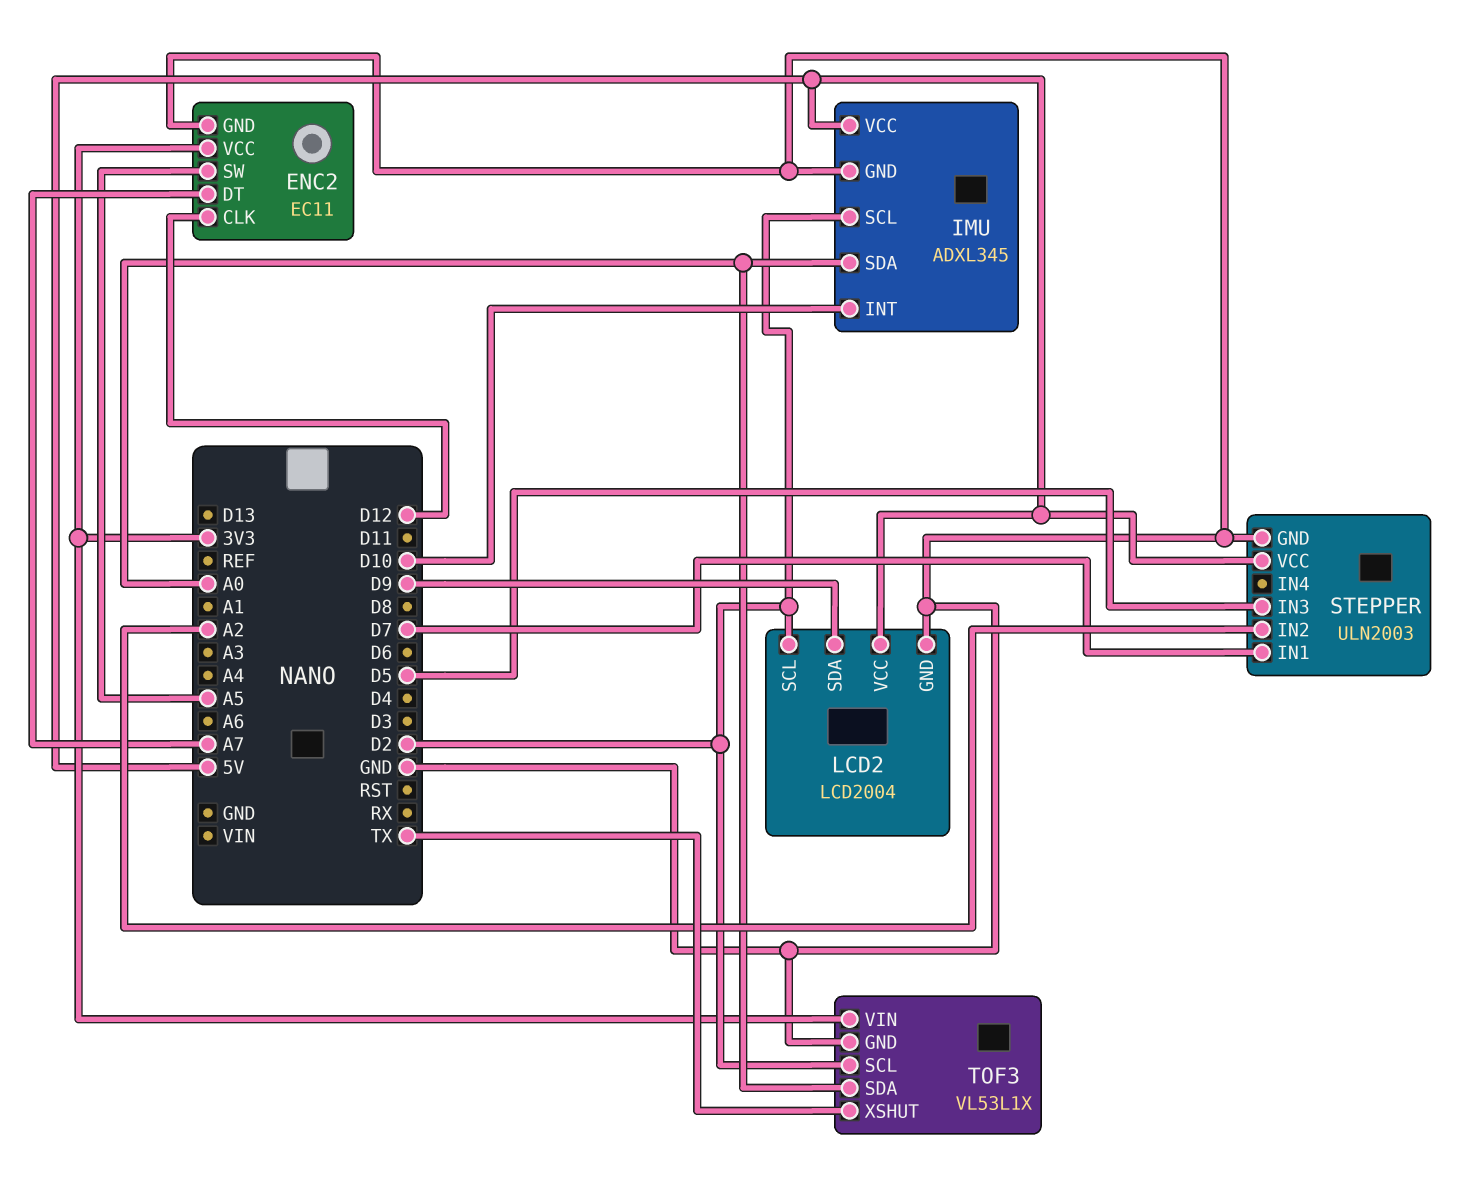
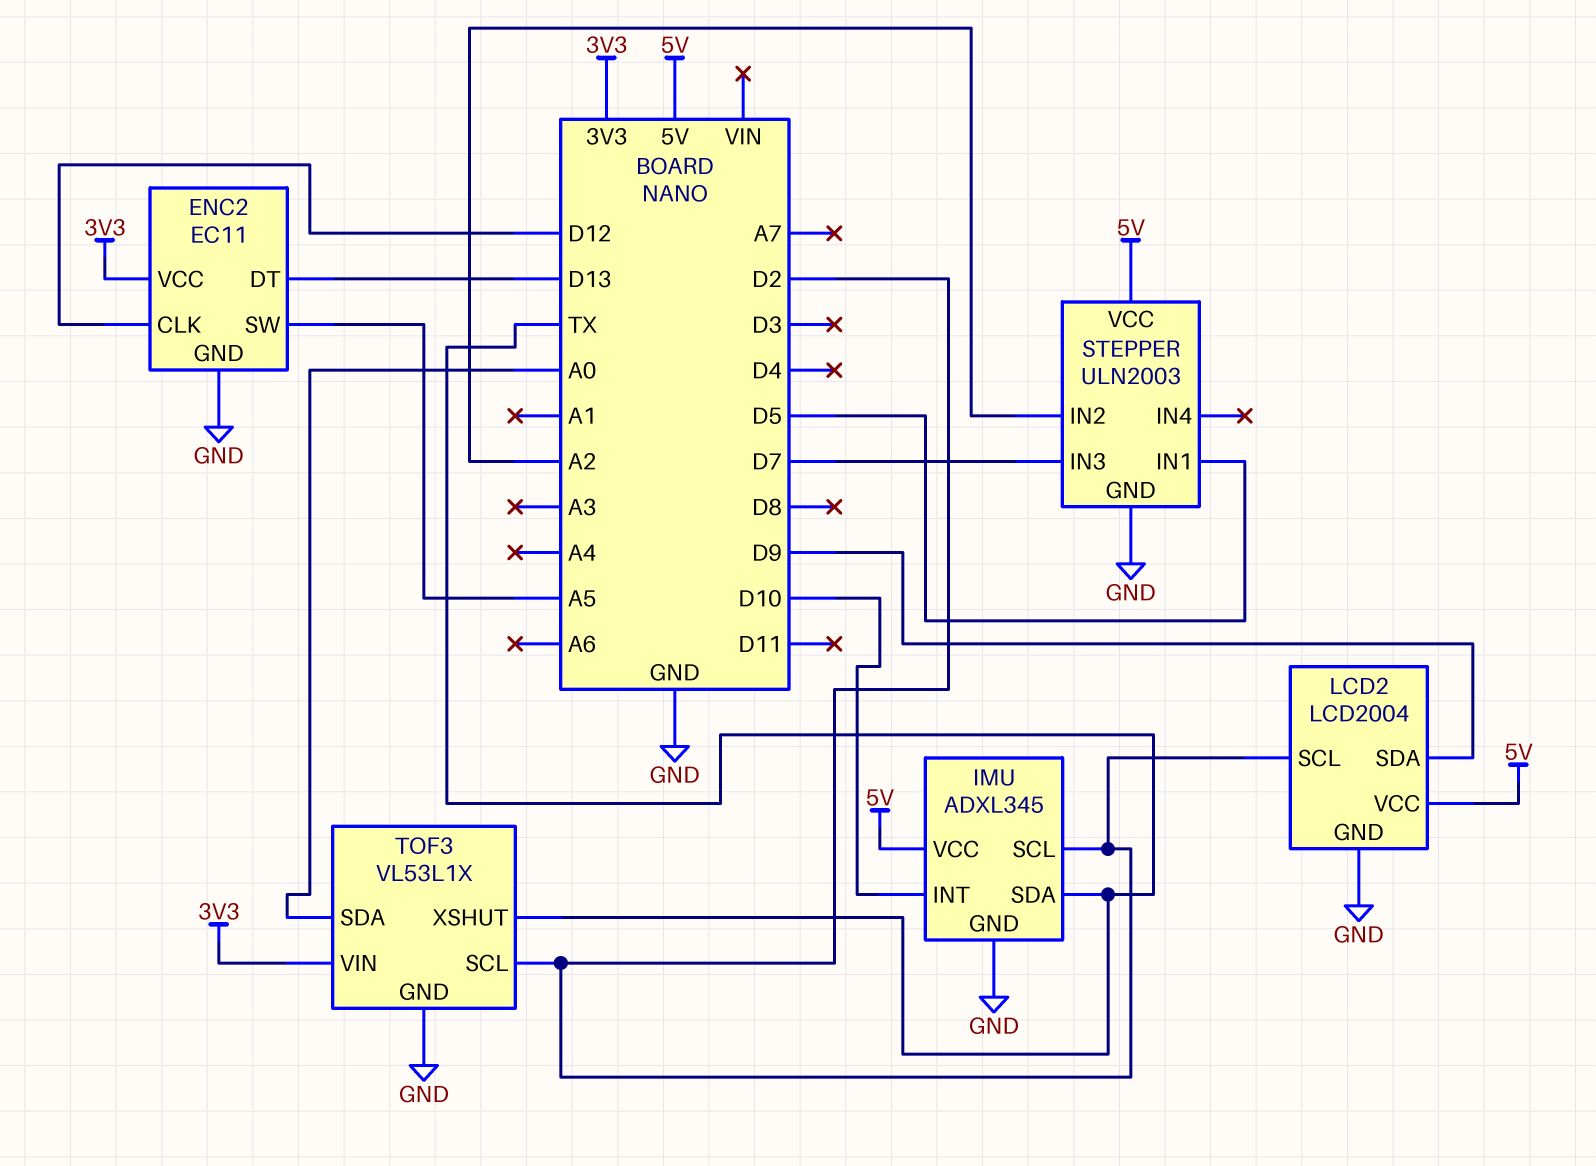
ENC2 pin DT: A7 -> D13
IMU pin SDA: A0 -> TX
STEPPER pin IN1: D7 -> D5
STEPPER pin IN3: D5 -> D7

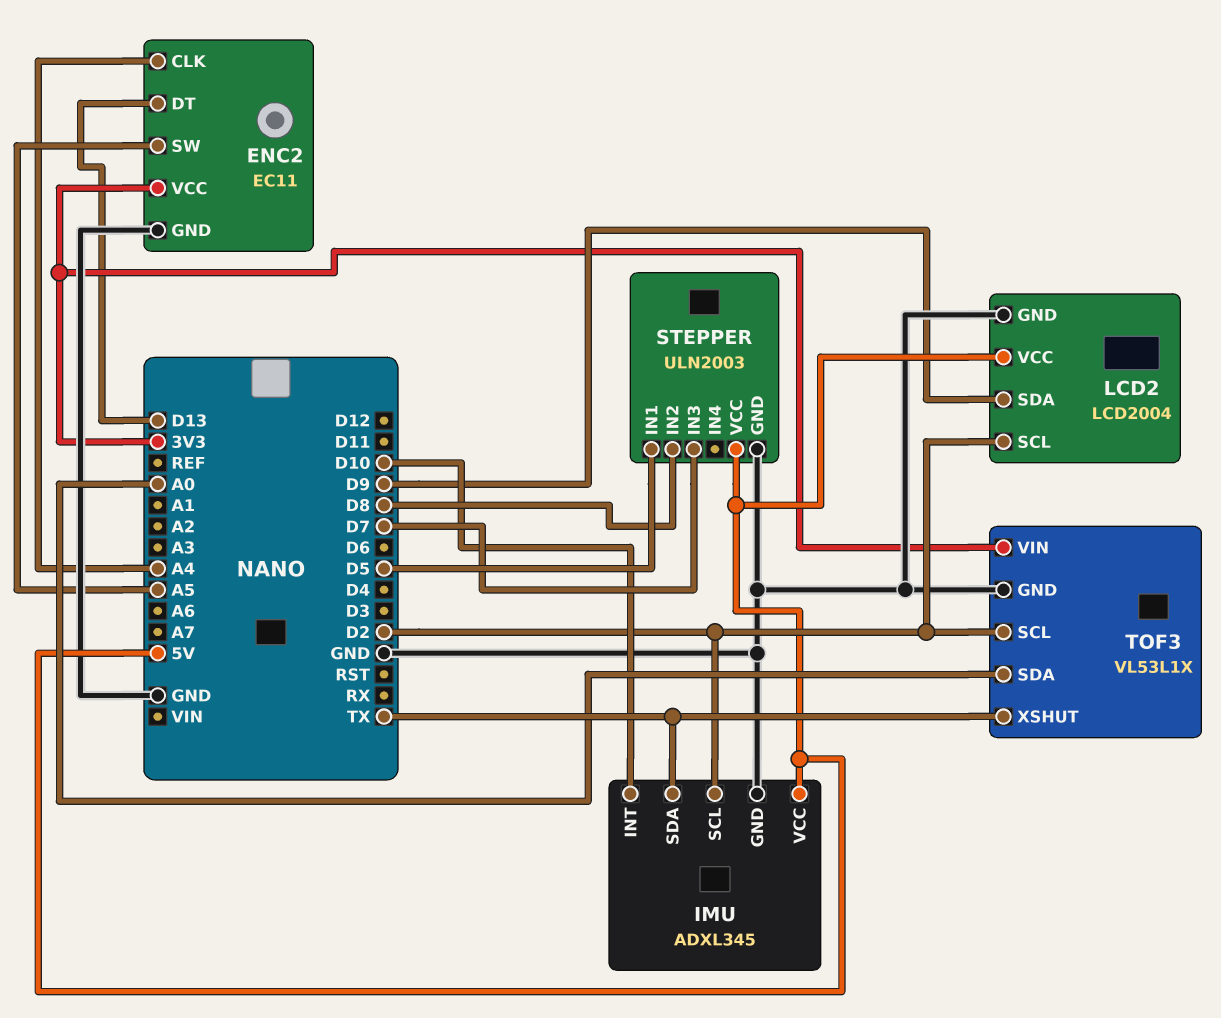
ENC2 pin CLK: D12 -> A4
STEPPER pin IN2: A2 -> D8

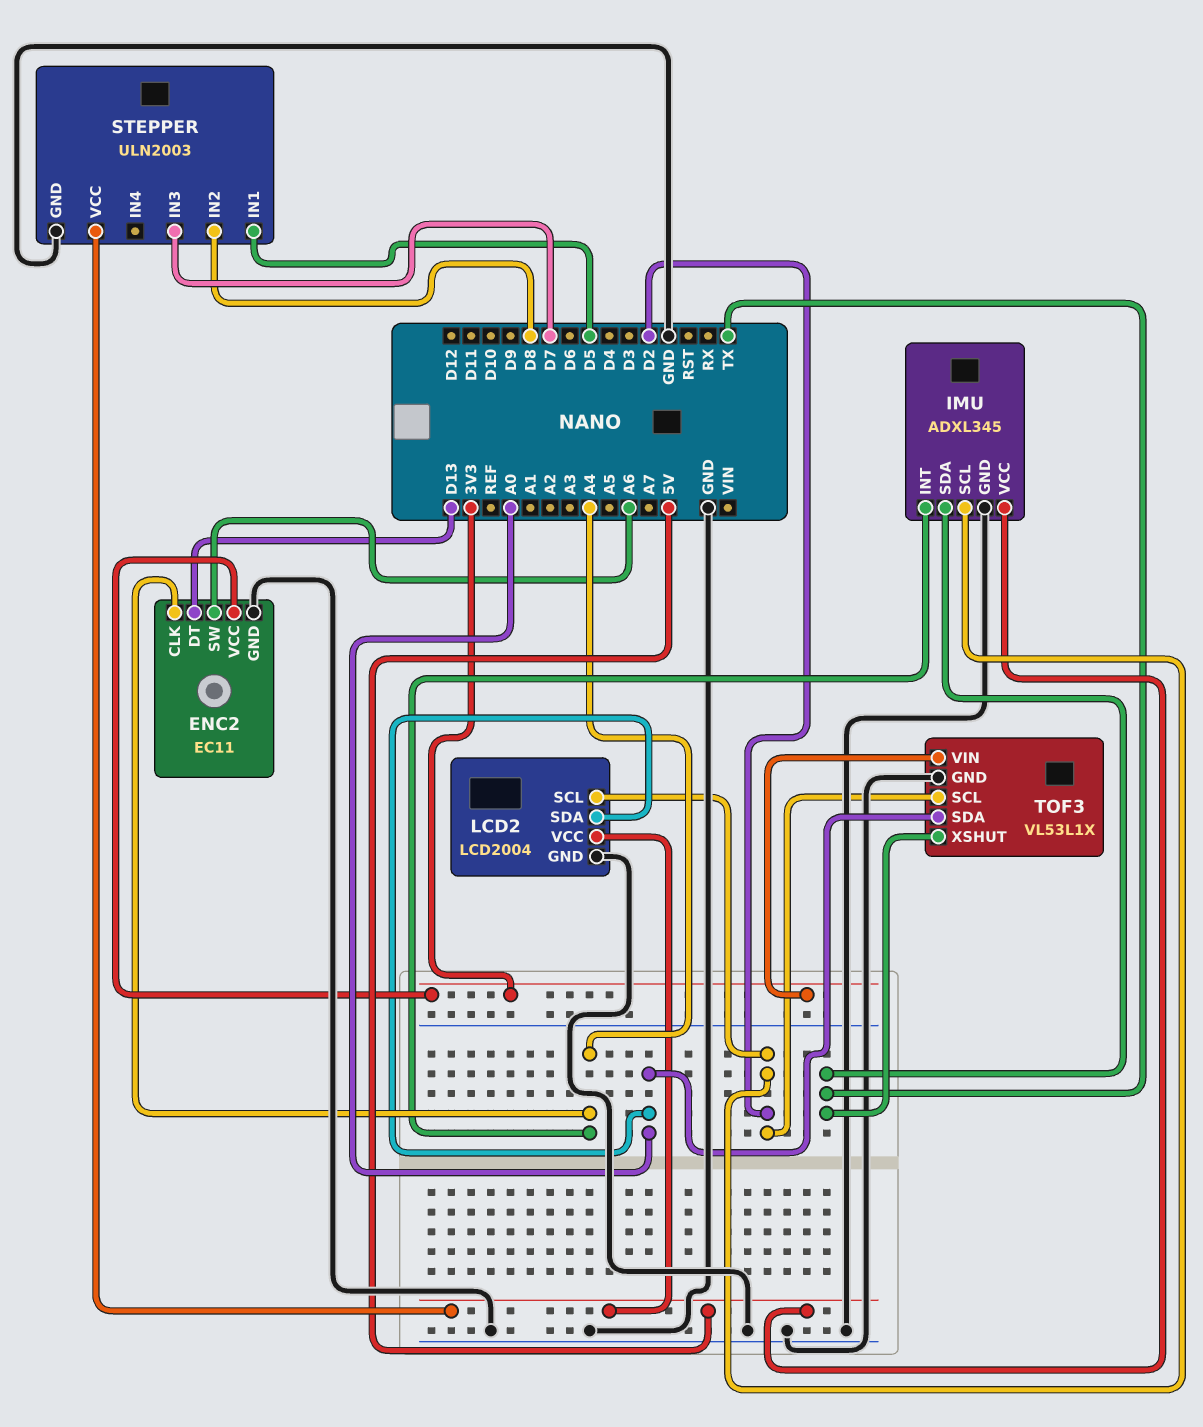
ENC2 pin SW: A5 -> A6
IMU pin INT: D10 -> A4
LCD2 pin SDA: D9 -> A0

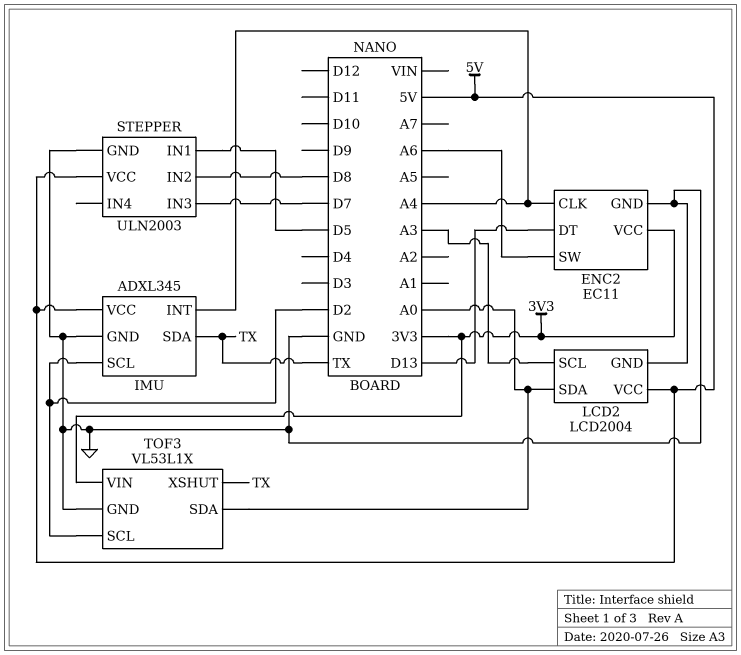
LCD2 pin SCL: D2 -> A3

